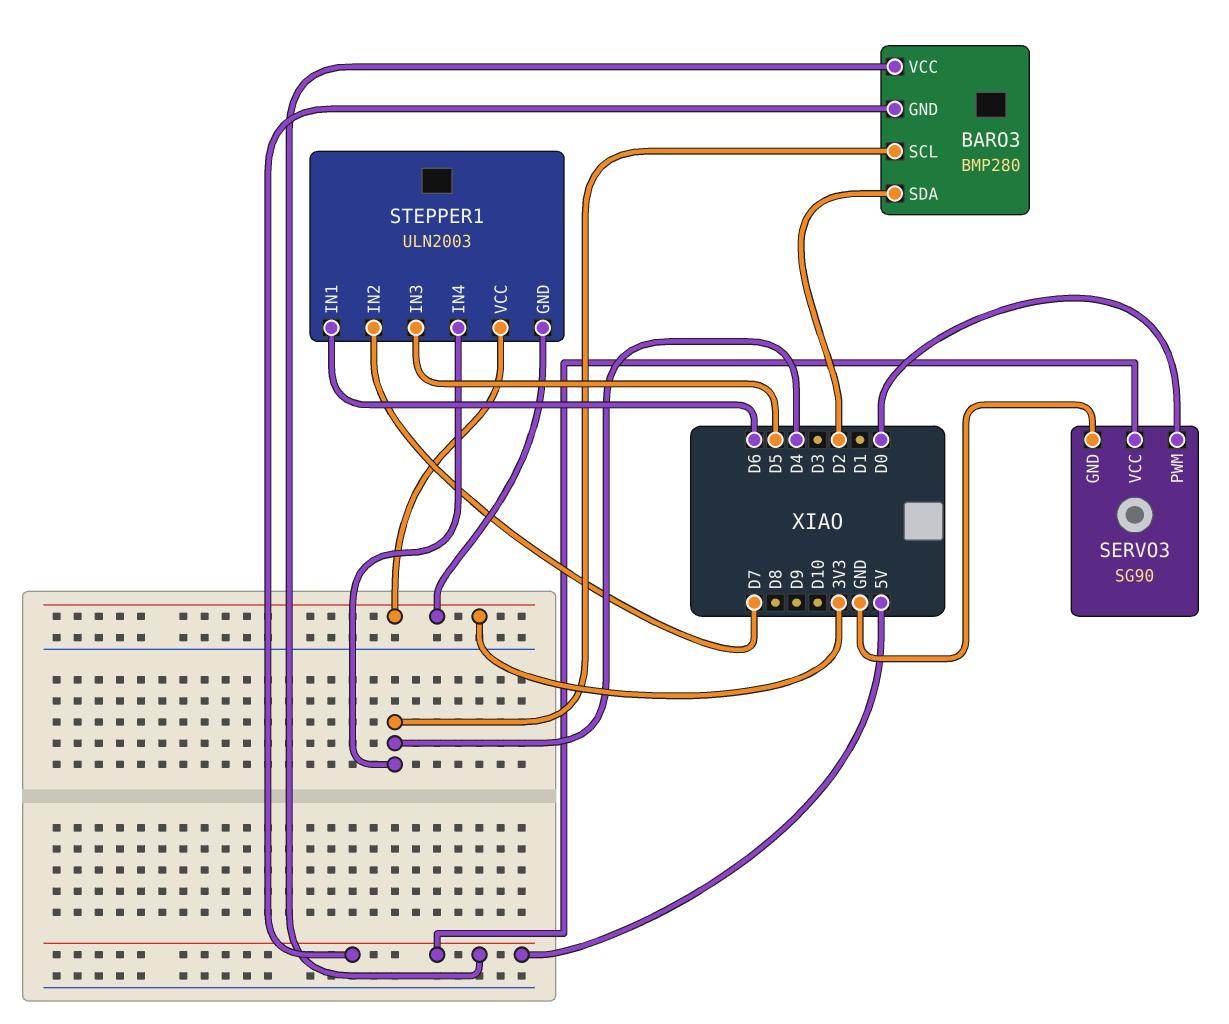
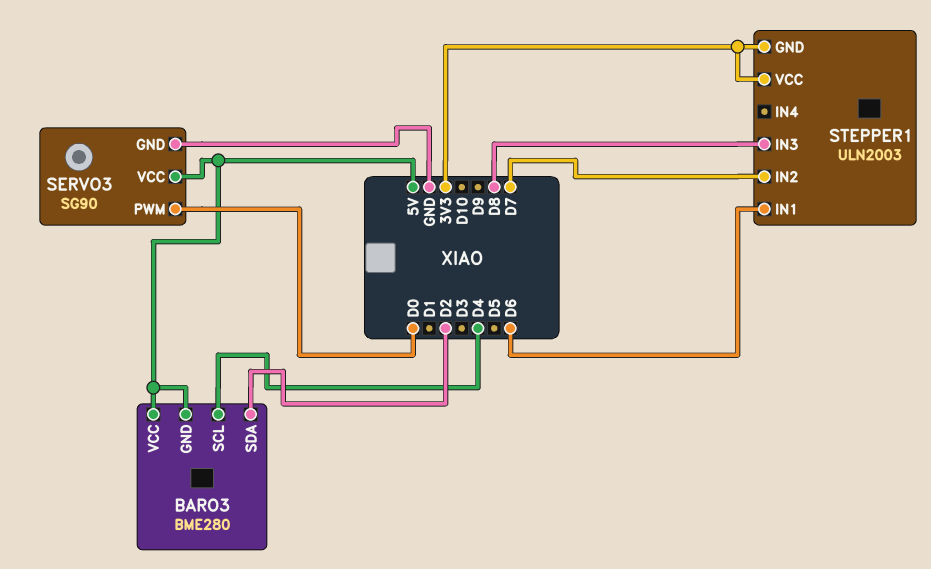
BARO3: BMP280 -> BME280
STEPPER1 pin IN3: D5 -> D8
STEPPER1 pin IN4: D4 -> none

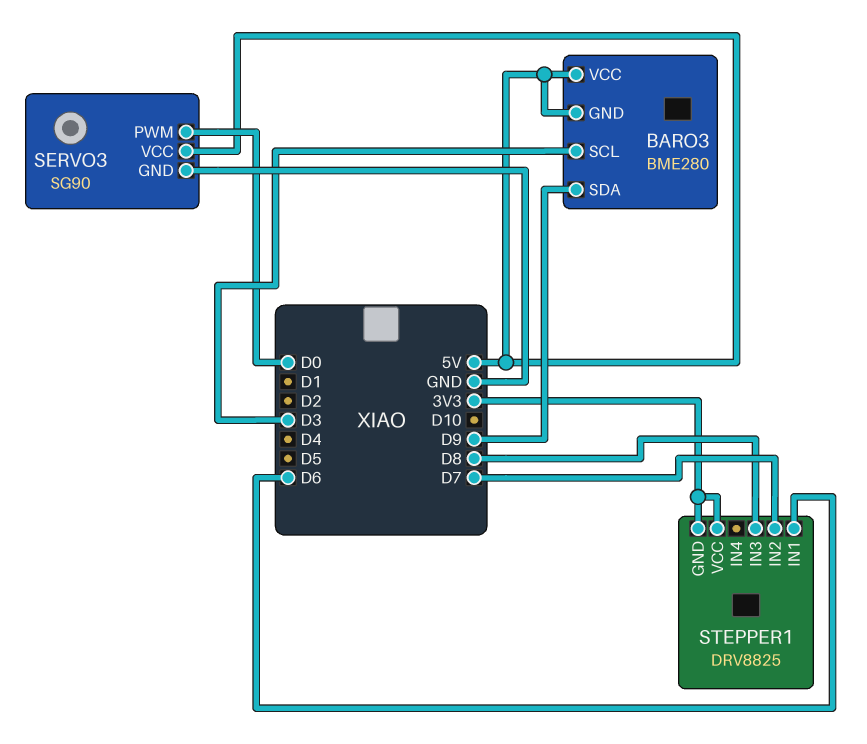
BARO3 pin SCL: D4 -> D3
BARO3 pin SDA: D2 -> D9
STEPPER1: ULN2003 -> DRV8825

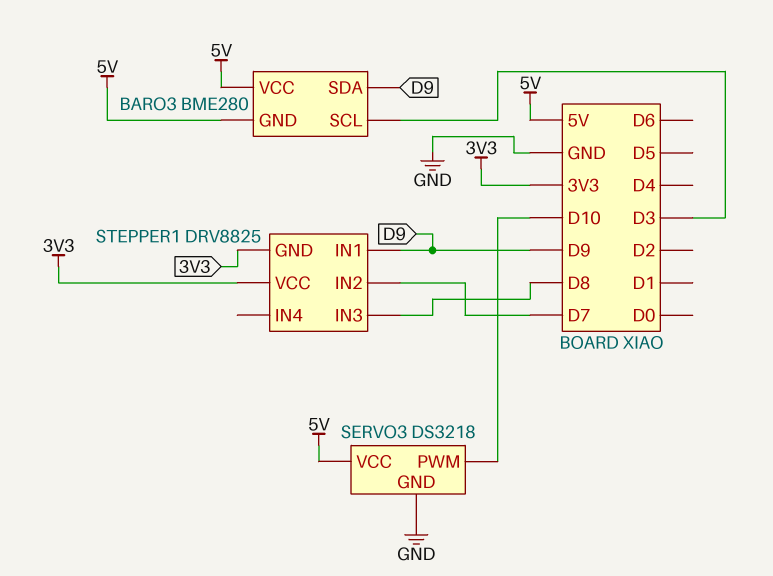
SERVO3: SG90 -> DS3218
SERVO3 pin PWM: D0 -> D10
STEPPER1 pin IN1: D6 -> D9

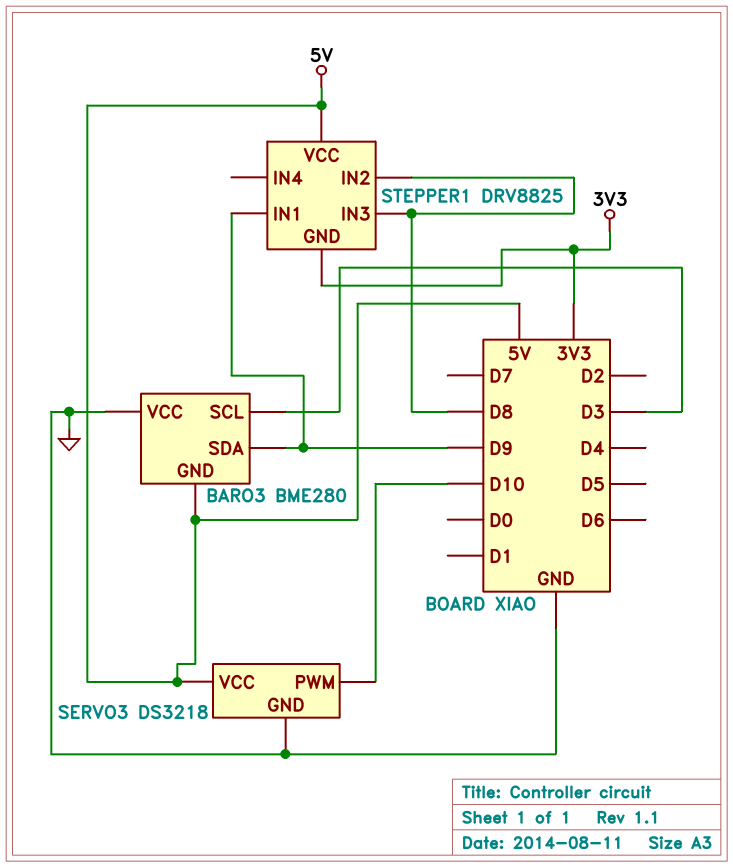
BARO3 pin VCC: 5V -> GND
STEPPER1 pin IN2: D7 -> D8
STEPPER1 pin VCC: 3V3 -> 5V

